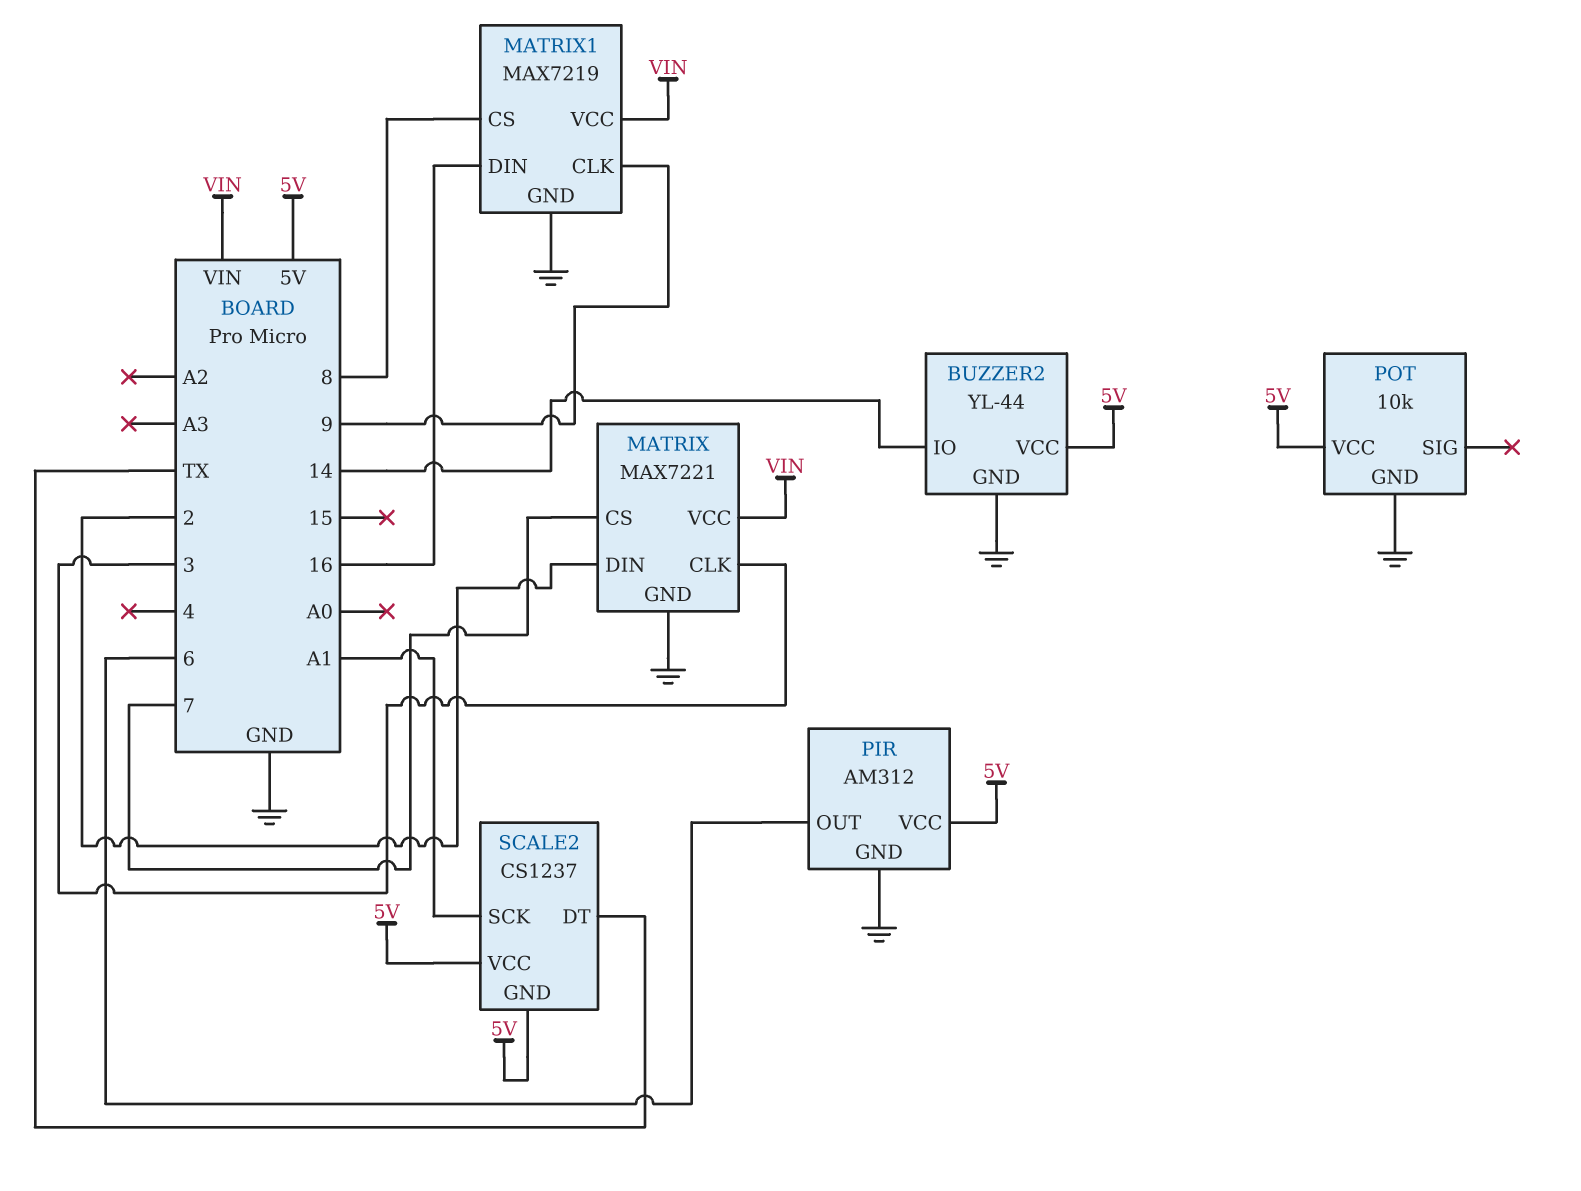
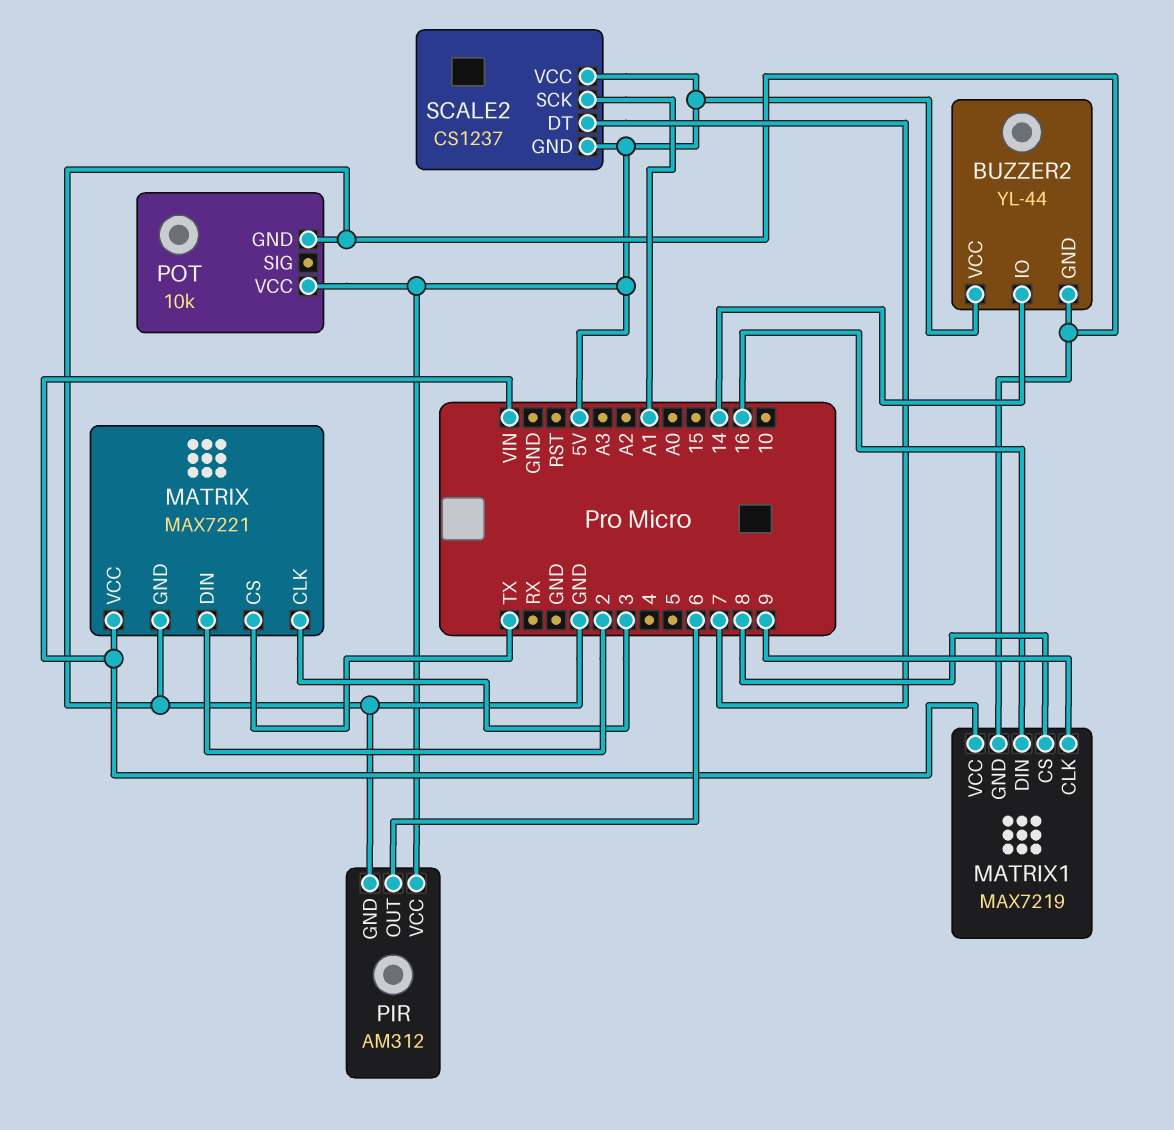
MATRIX pin CS: 7 -> TX
SCALE2 pin DT: TX -> 7

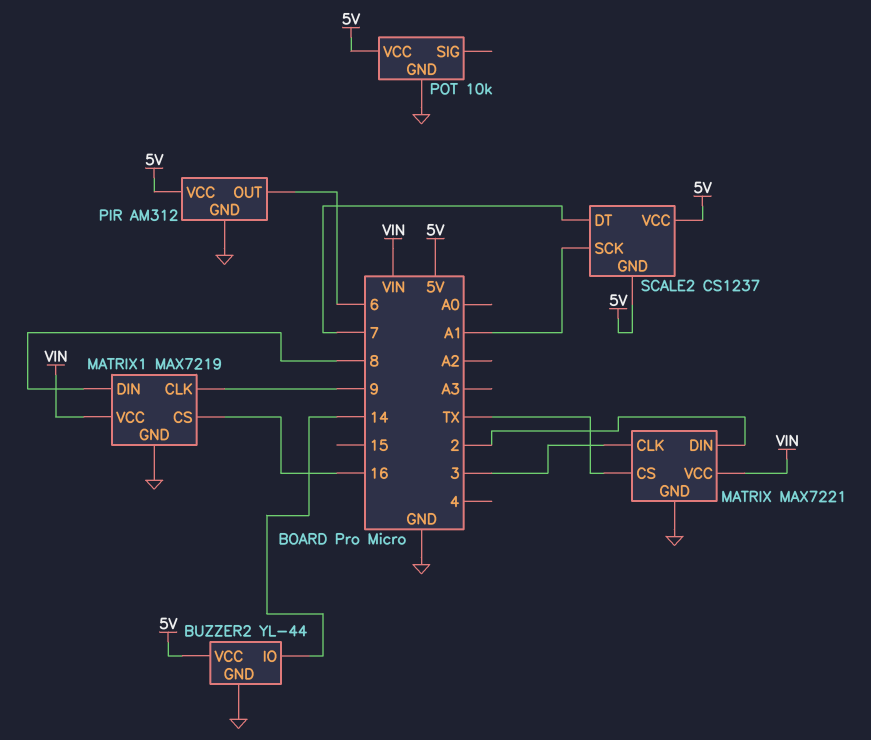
MATRIX1 pin CS: 8 -> 16
MATRIX1 pin DIN: 16 -> 8

